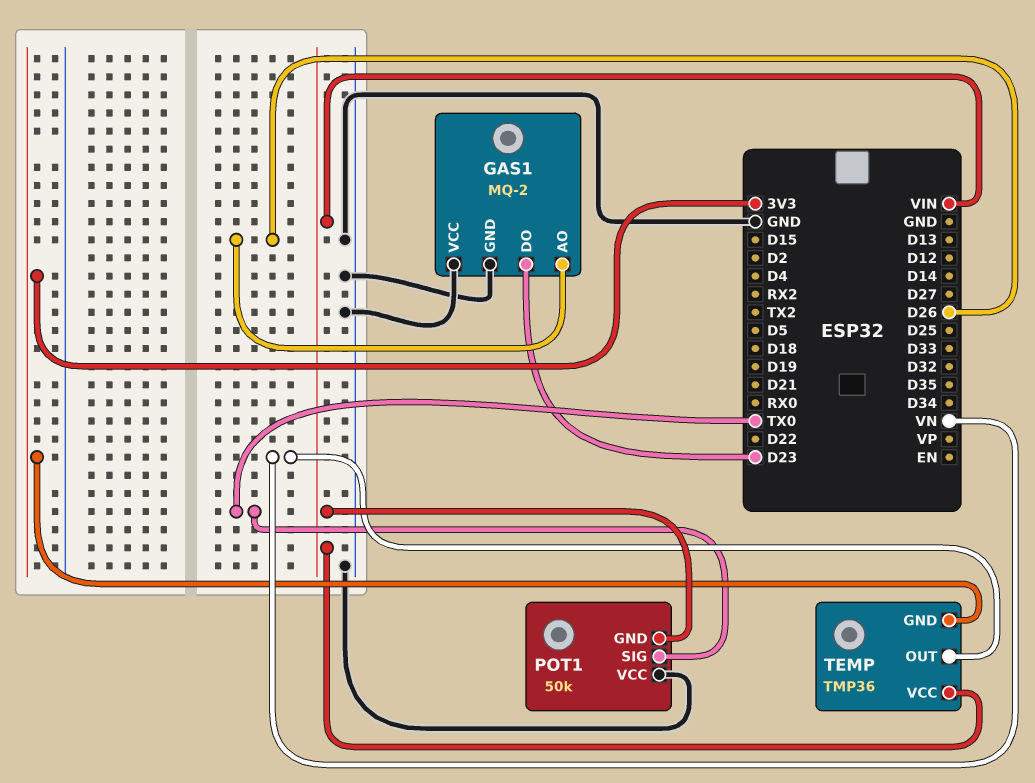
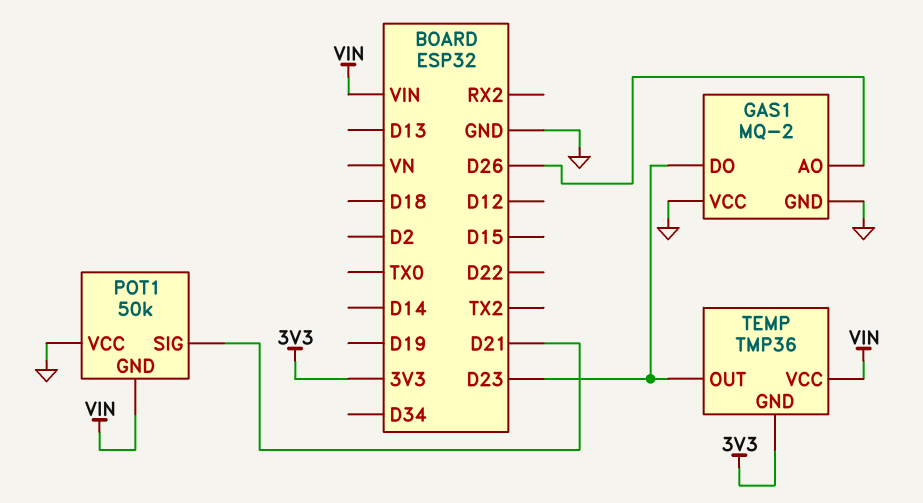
POT1 pin SIG: TX0 -> D21
TEMP pin OUT: VN -> D23

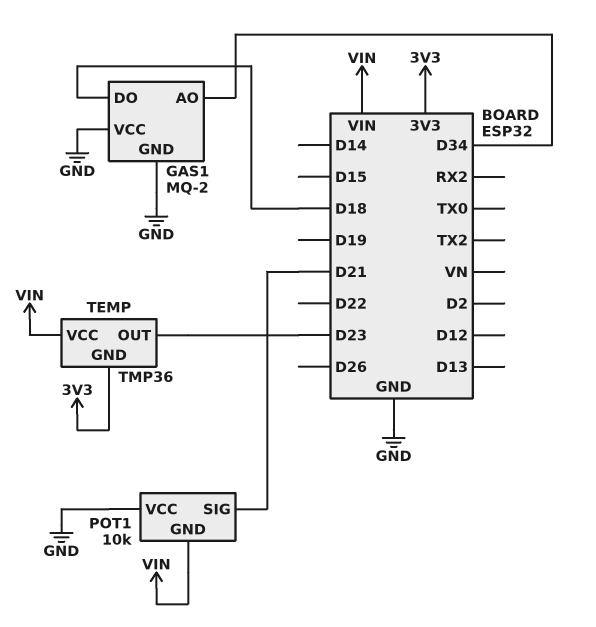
GAS1 pin AO: D26 -> D34
GAS1 pin DO: D23 -> D18
POT1: 50k -> 10k

